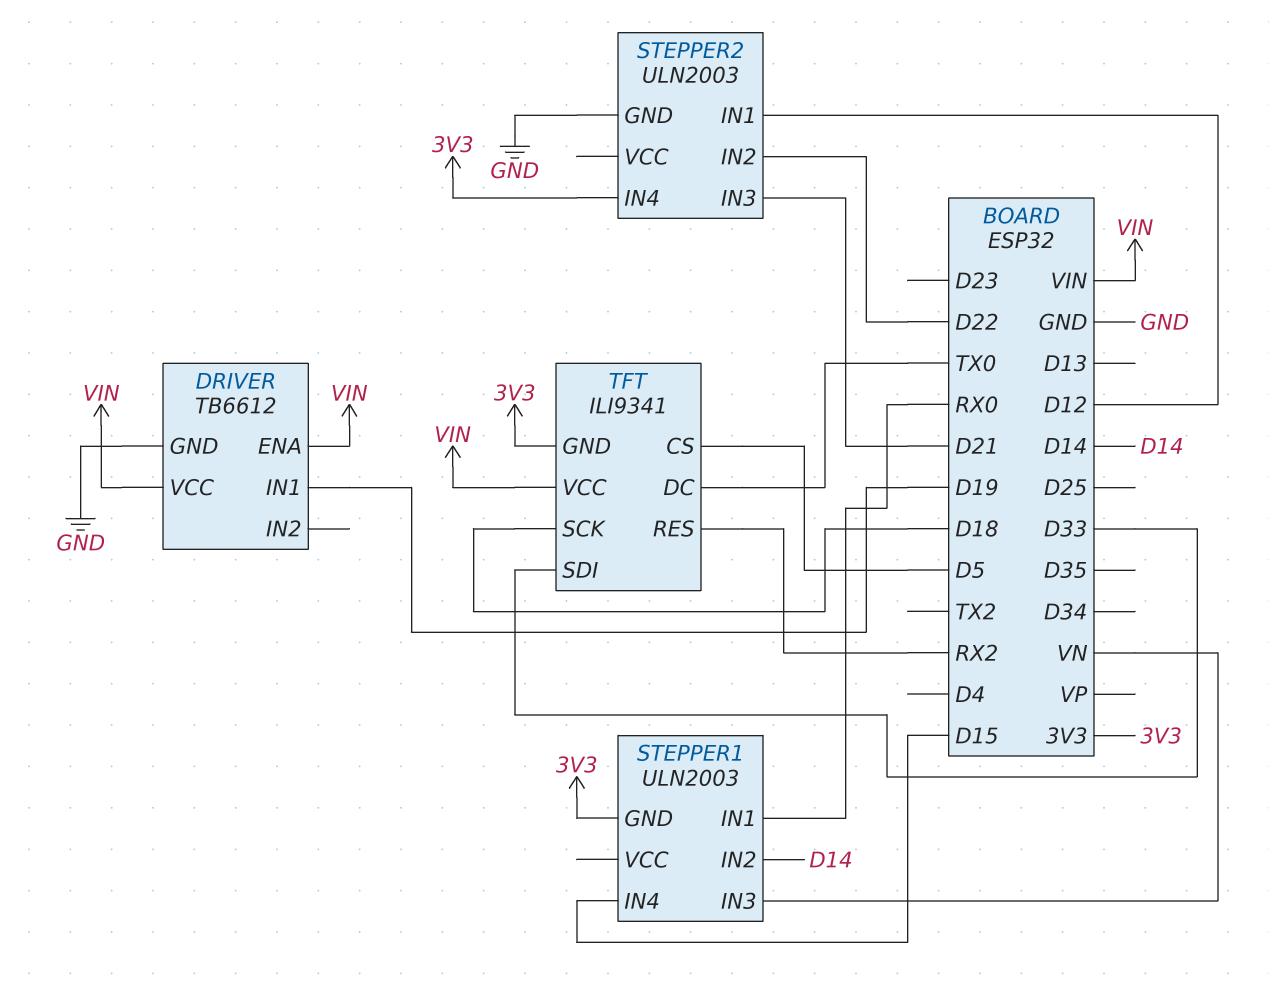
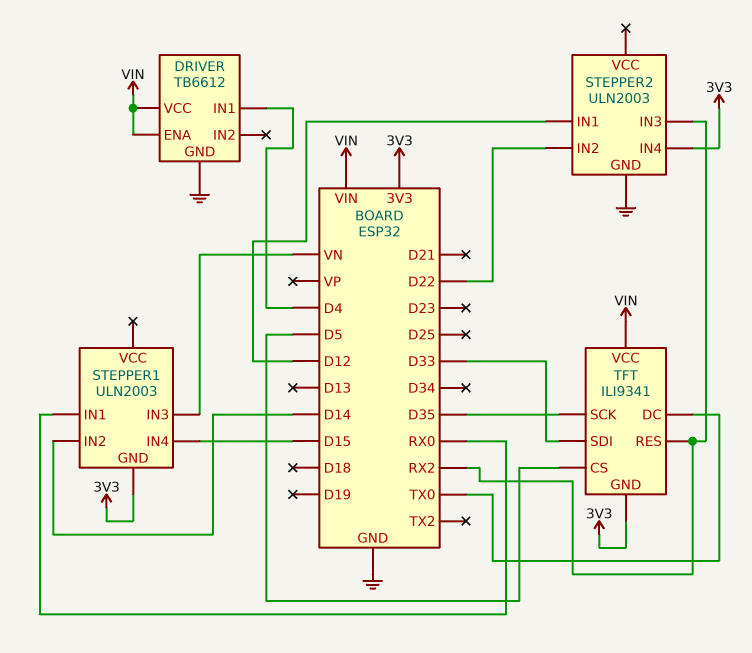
DRIVER pin IN1: D19 -> D4
STEPPER2 pin IN3: D21 -> RX2
TFT pin SCK: D18 -> D35

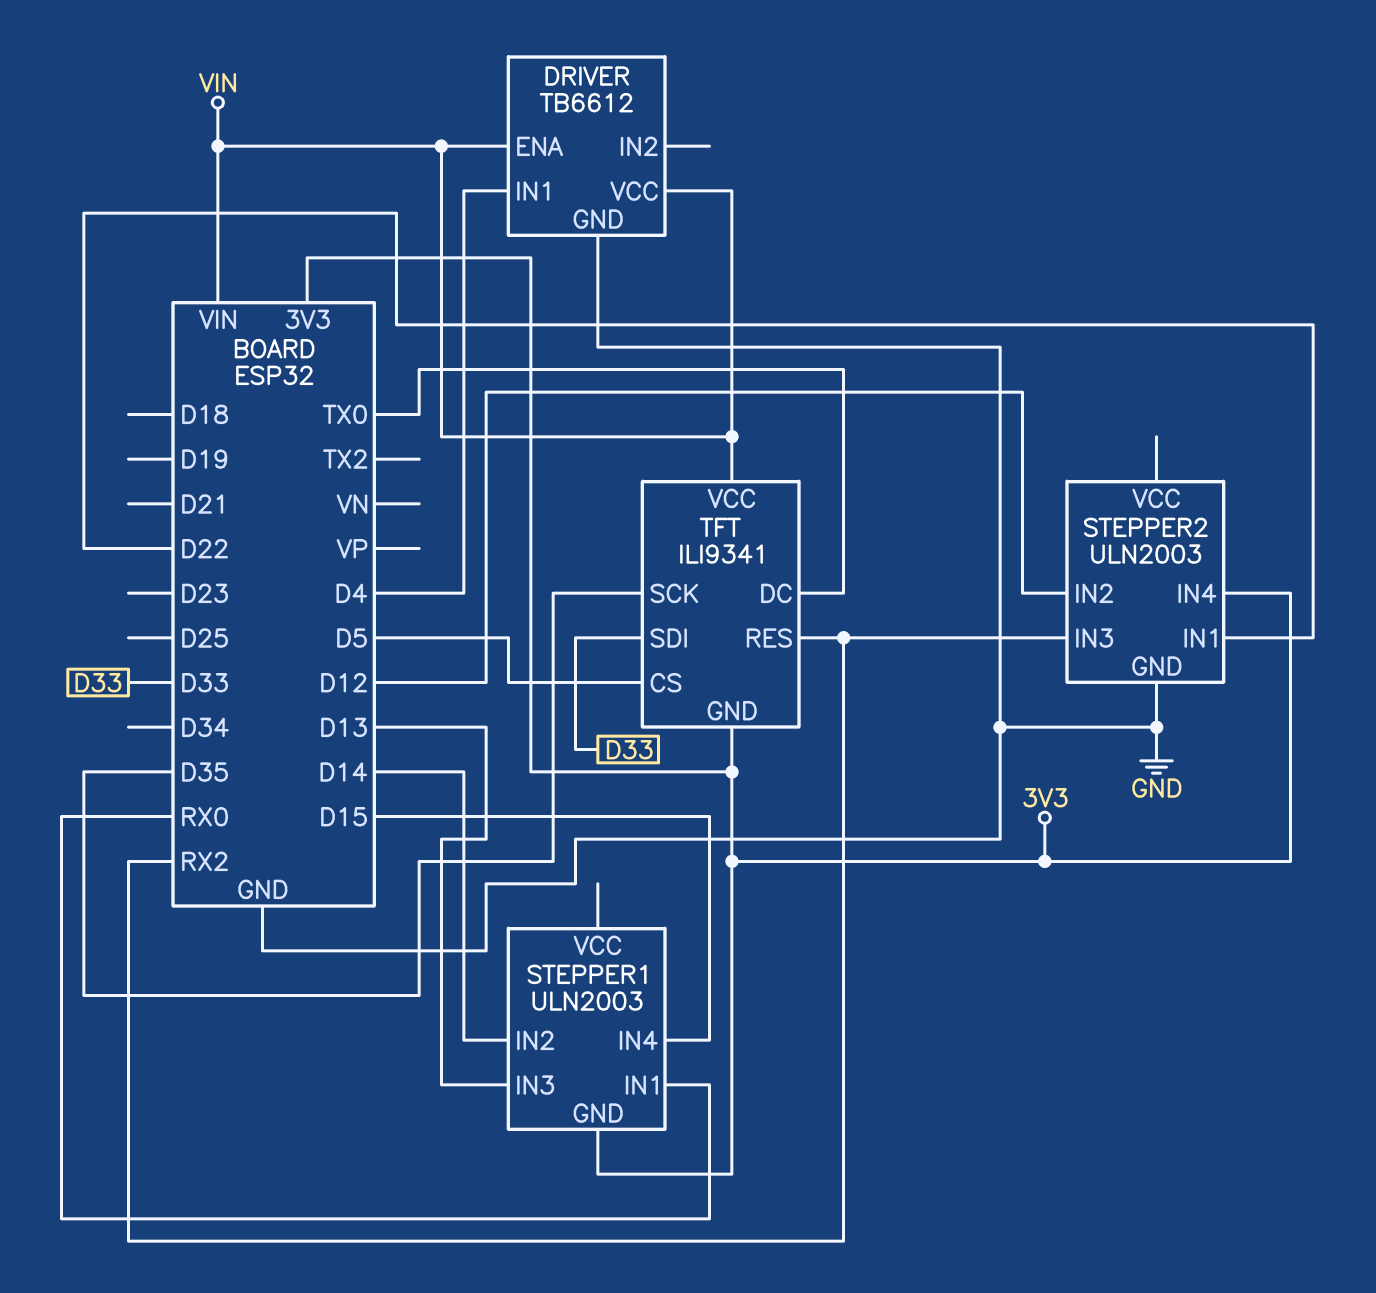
STEPPER1 pin IN3: VN -> D13
STEPPER2 pin IN1: D12 -> D22
STEPPER2 pin IN2: D22 -> D12

